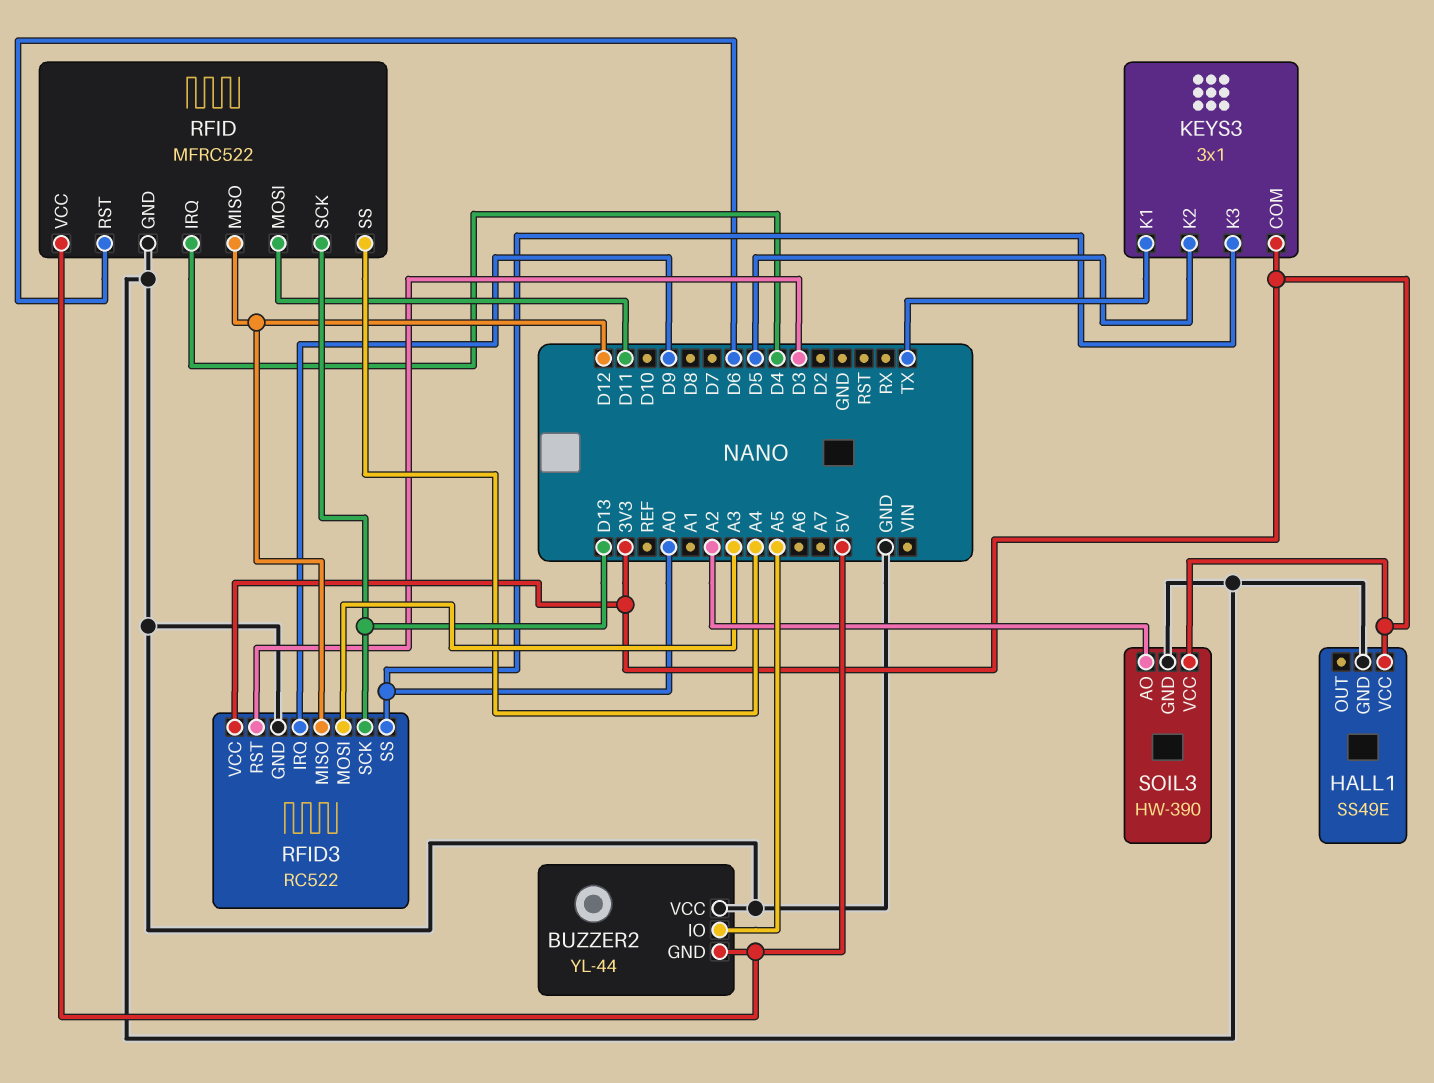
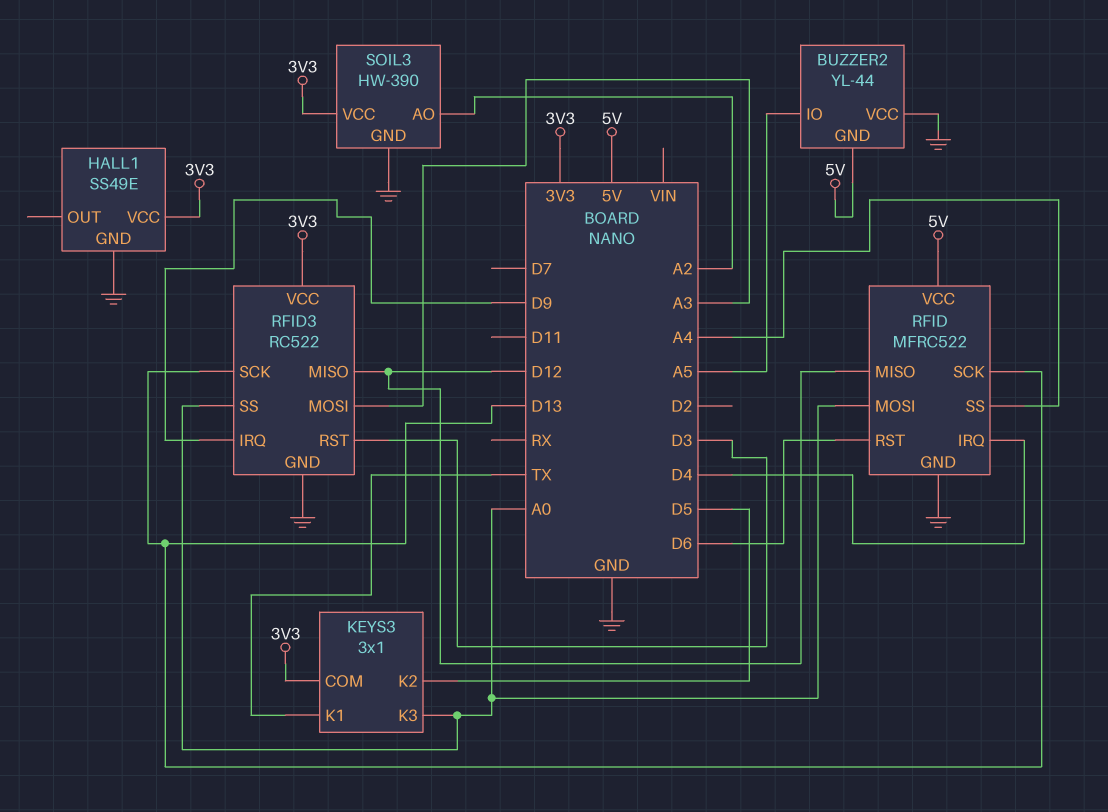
RFID pin MOSI: D11 -> A0

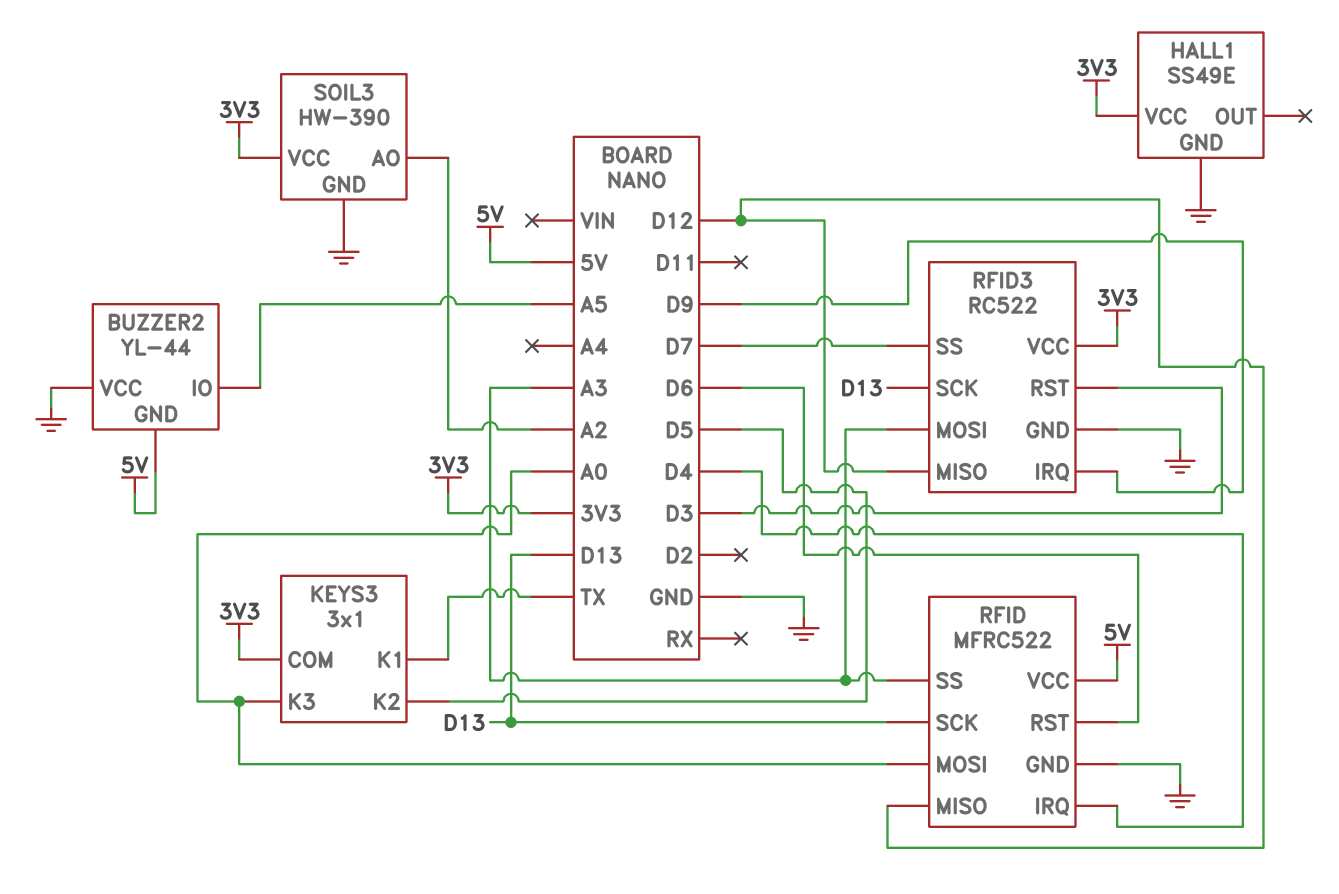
RFID pin SS: A4 -> A3
RFID3 pin SS: A0 -> D7

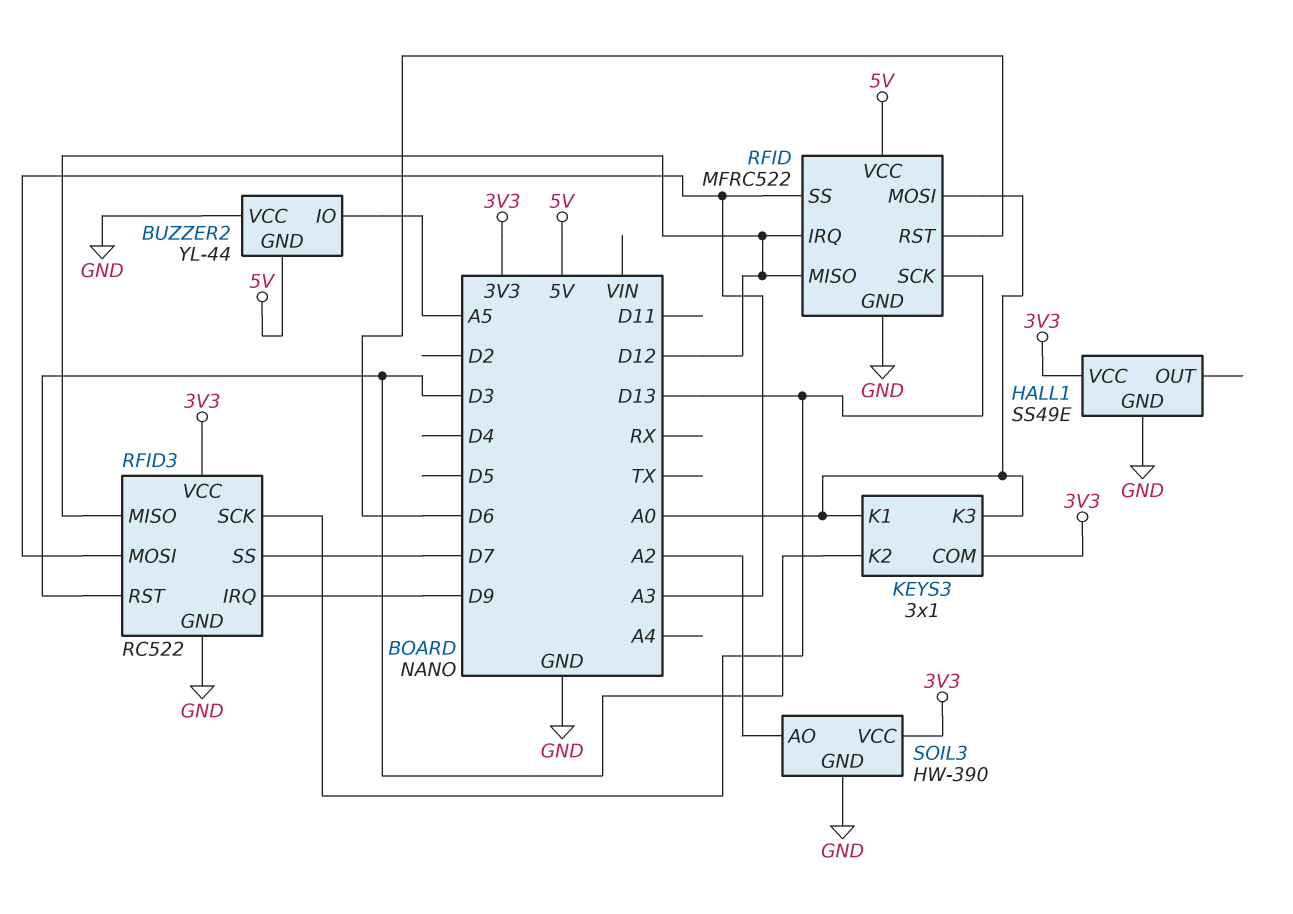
KEYS3 pin K1: TX -> A0
KEYS3 pin K2: D5 -> D3
RFID pin IRQ: D4 -> D12

